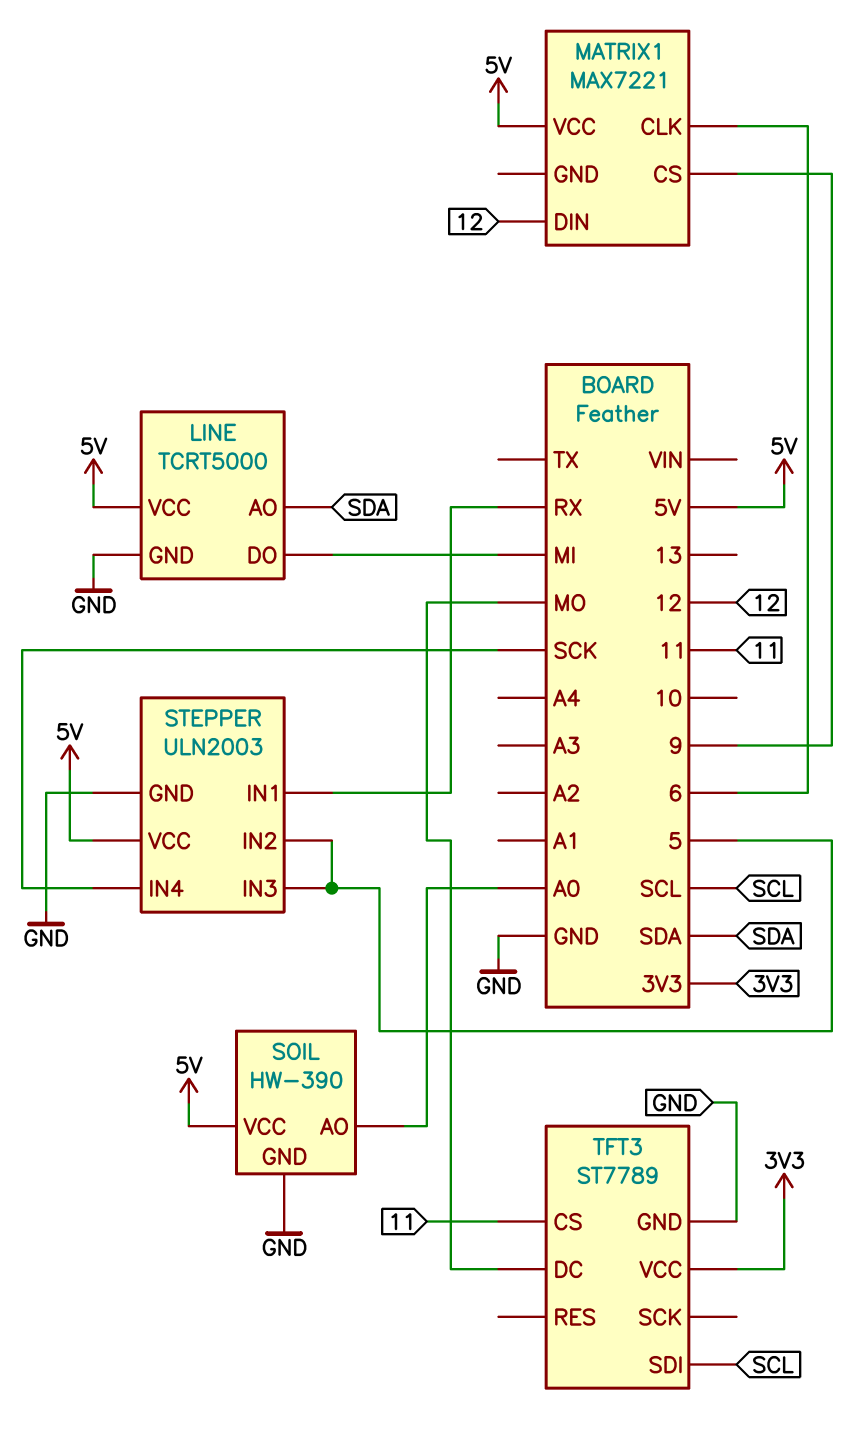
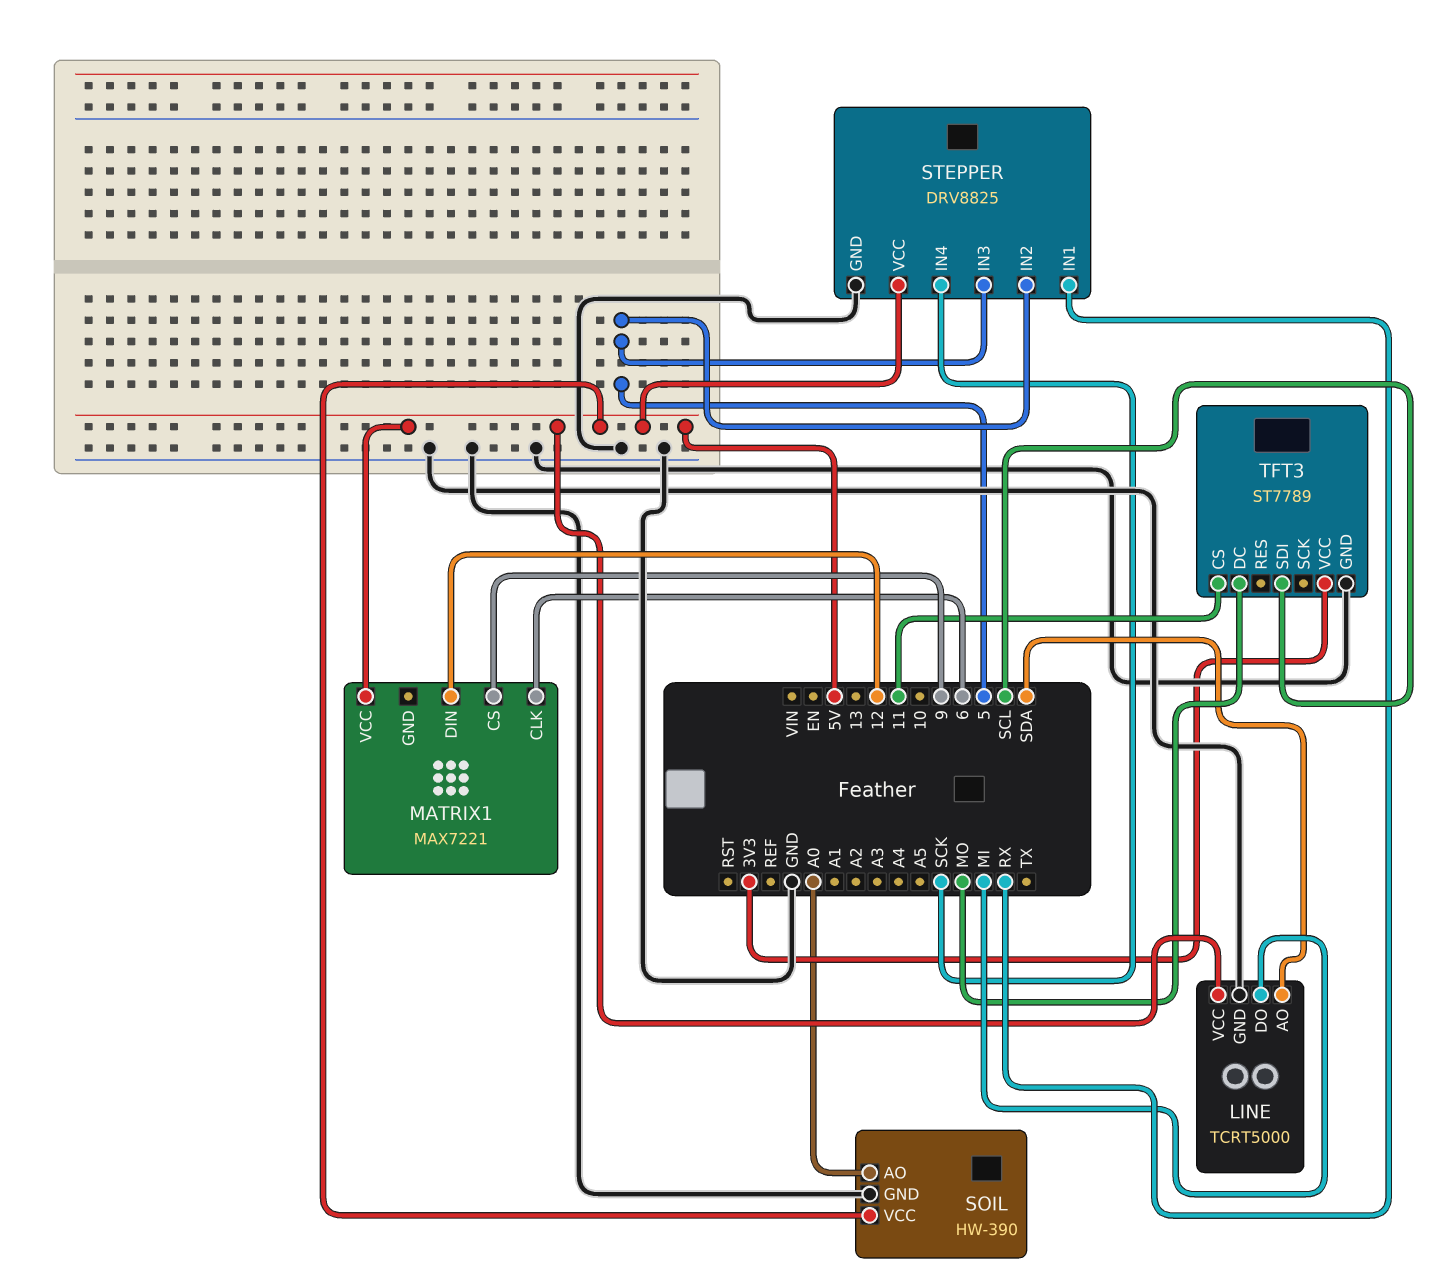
STEPPER: ULN2003 -> DRV8825

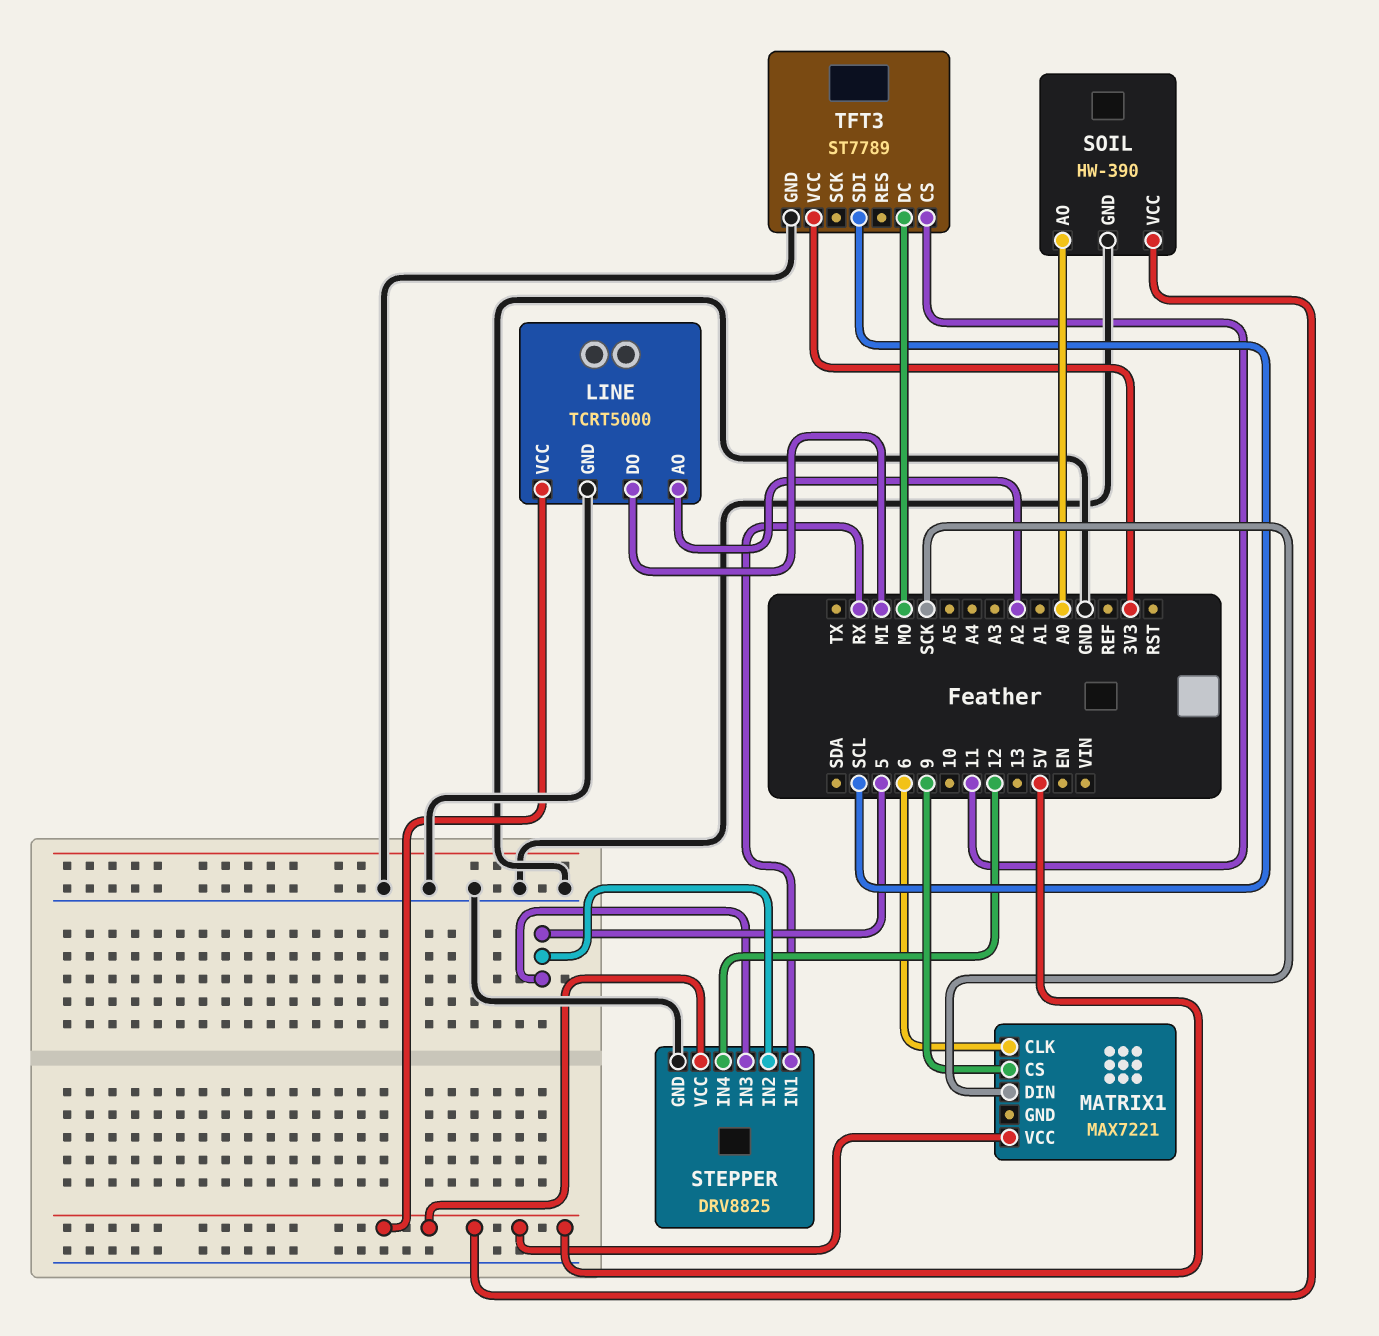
LINE pin AO: SDA -> A2
MATRIX1 pin DIN: 12 -> SCK
STEPPER pin IN4: SCK -> 12

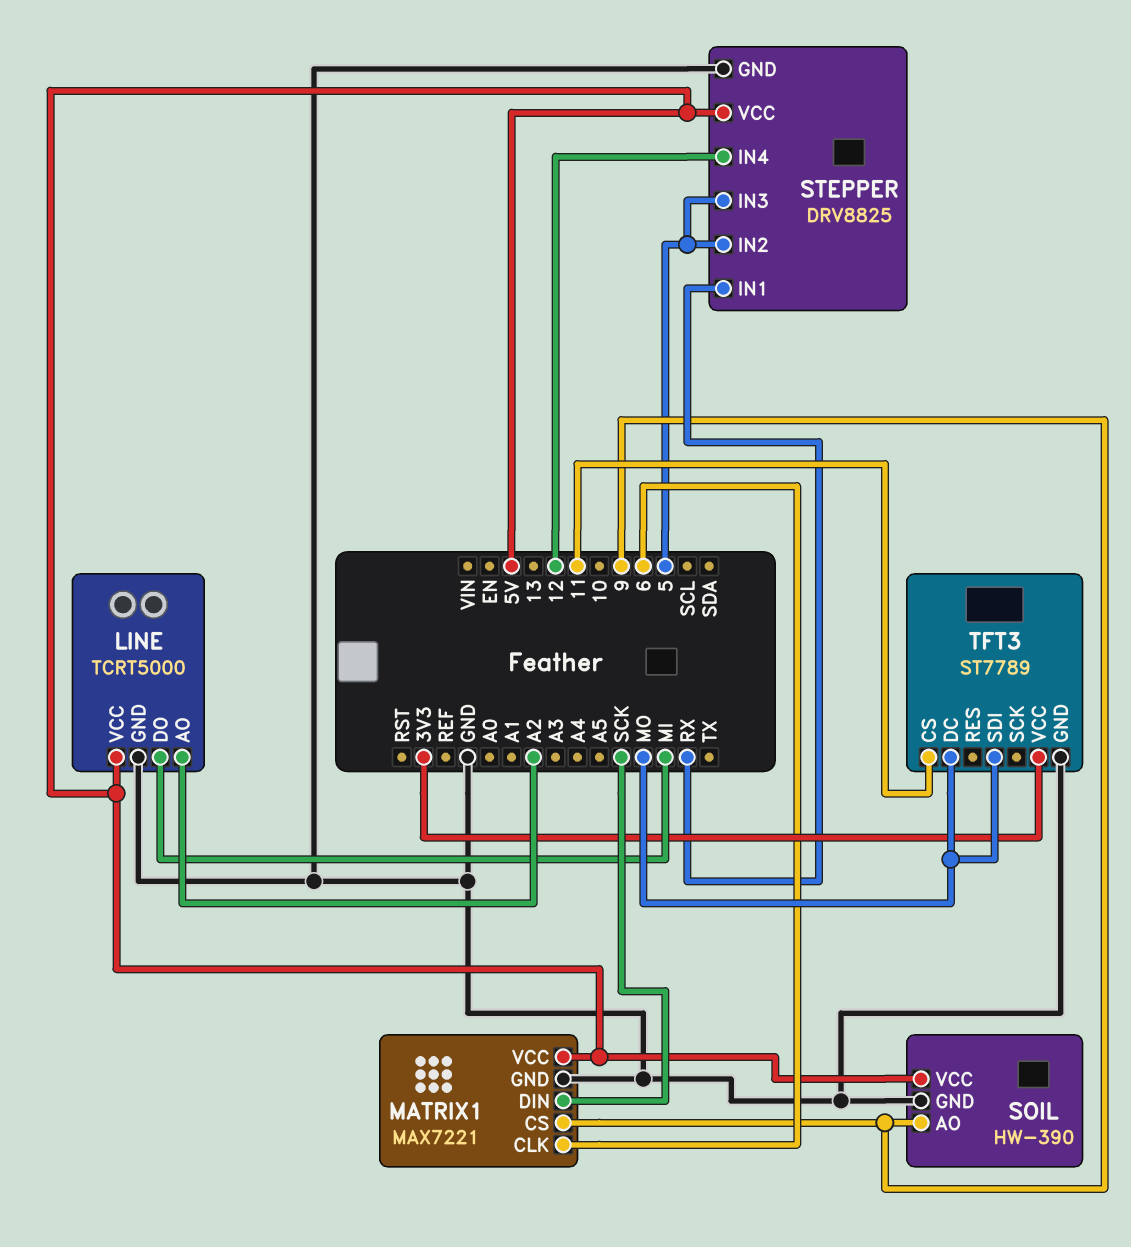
MATRIX1 pin GND: none -> GND
SOIL pin AO: A0 -> 9
TFT3 pin SDI: SCL -> MO

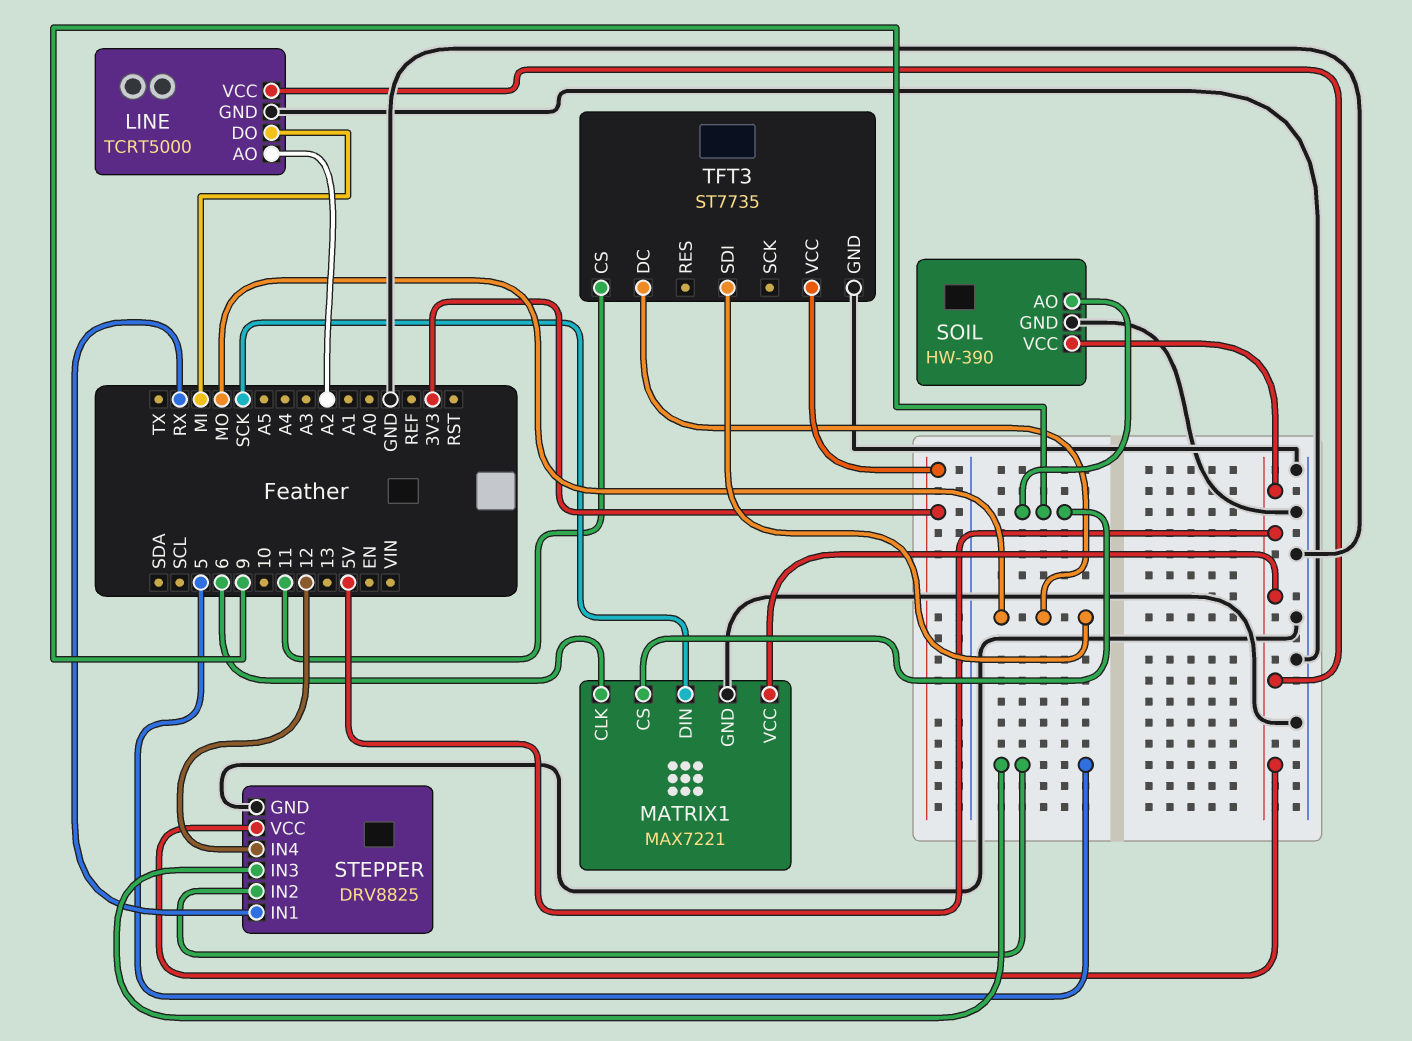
TFT3: ST7789 -> ST7735

